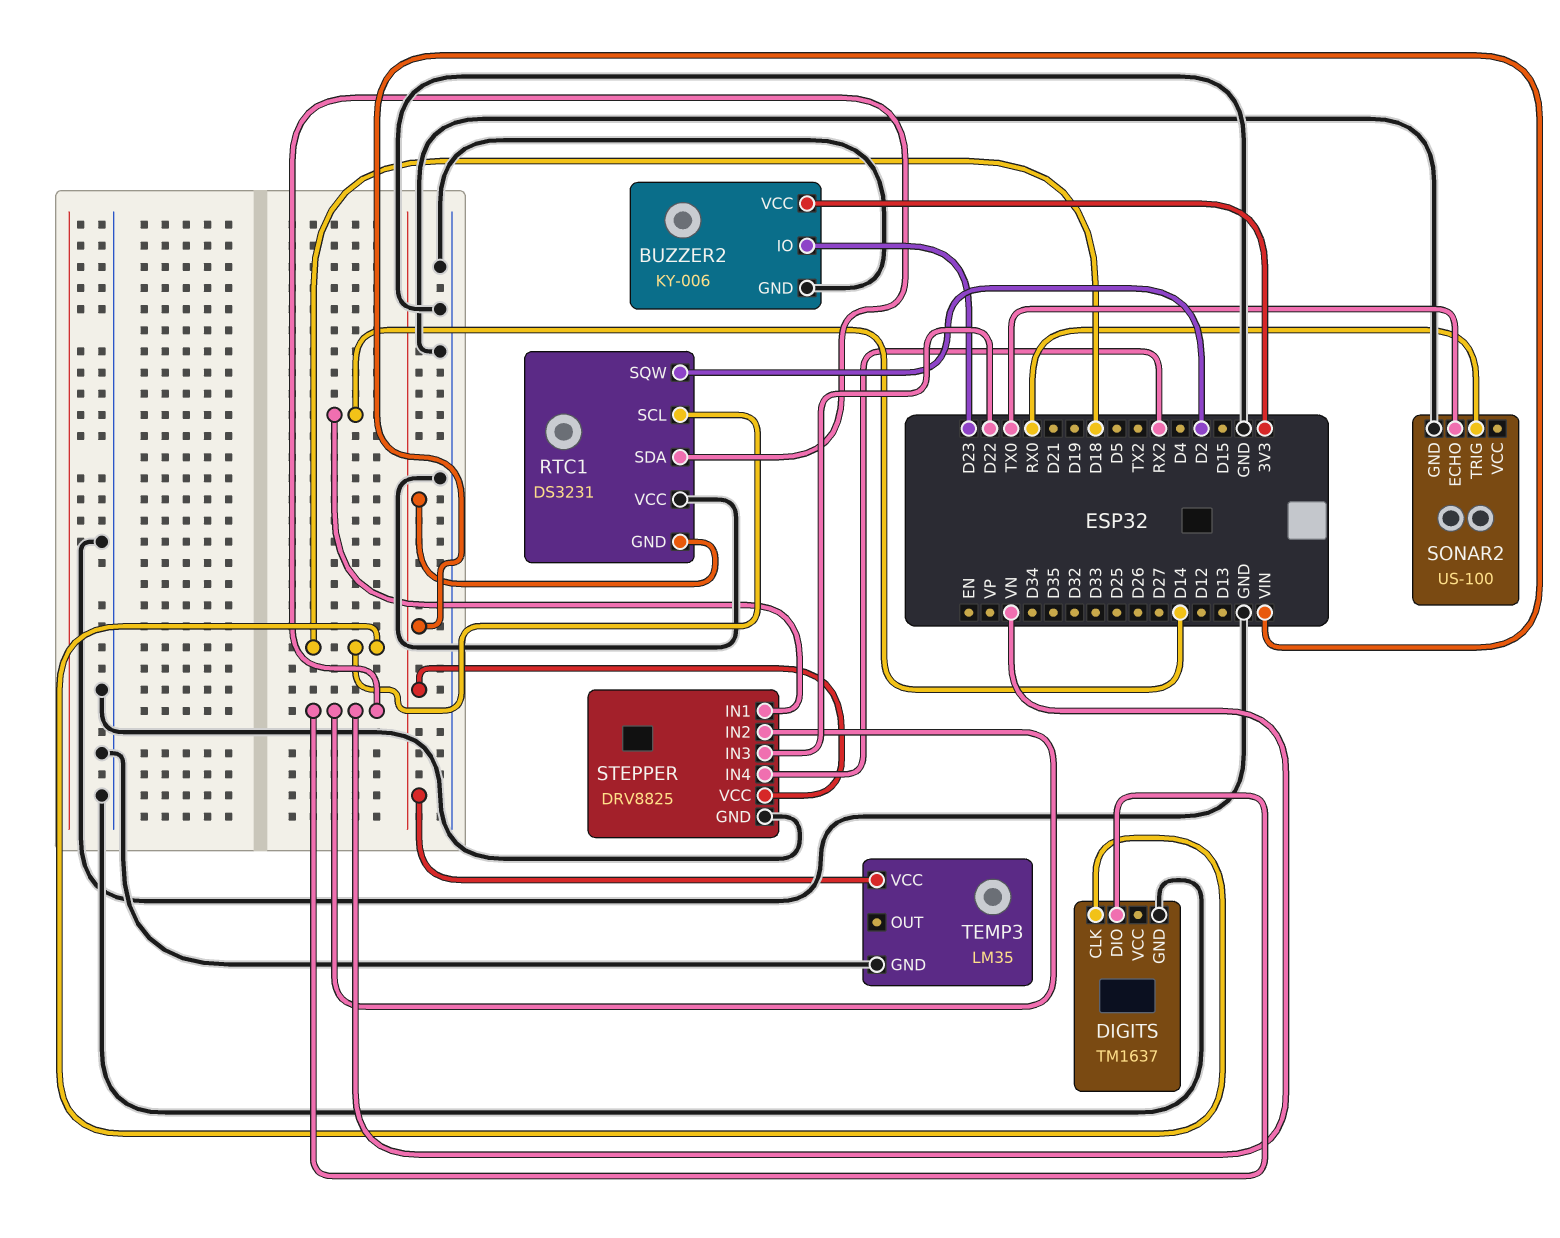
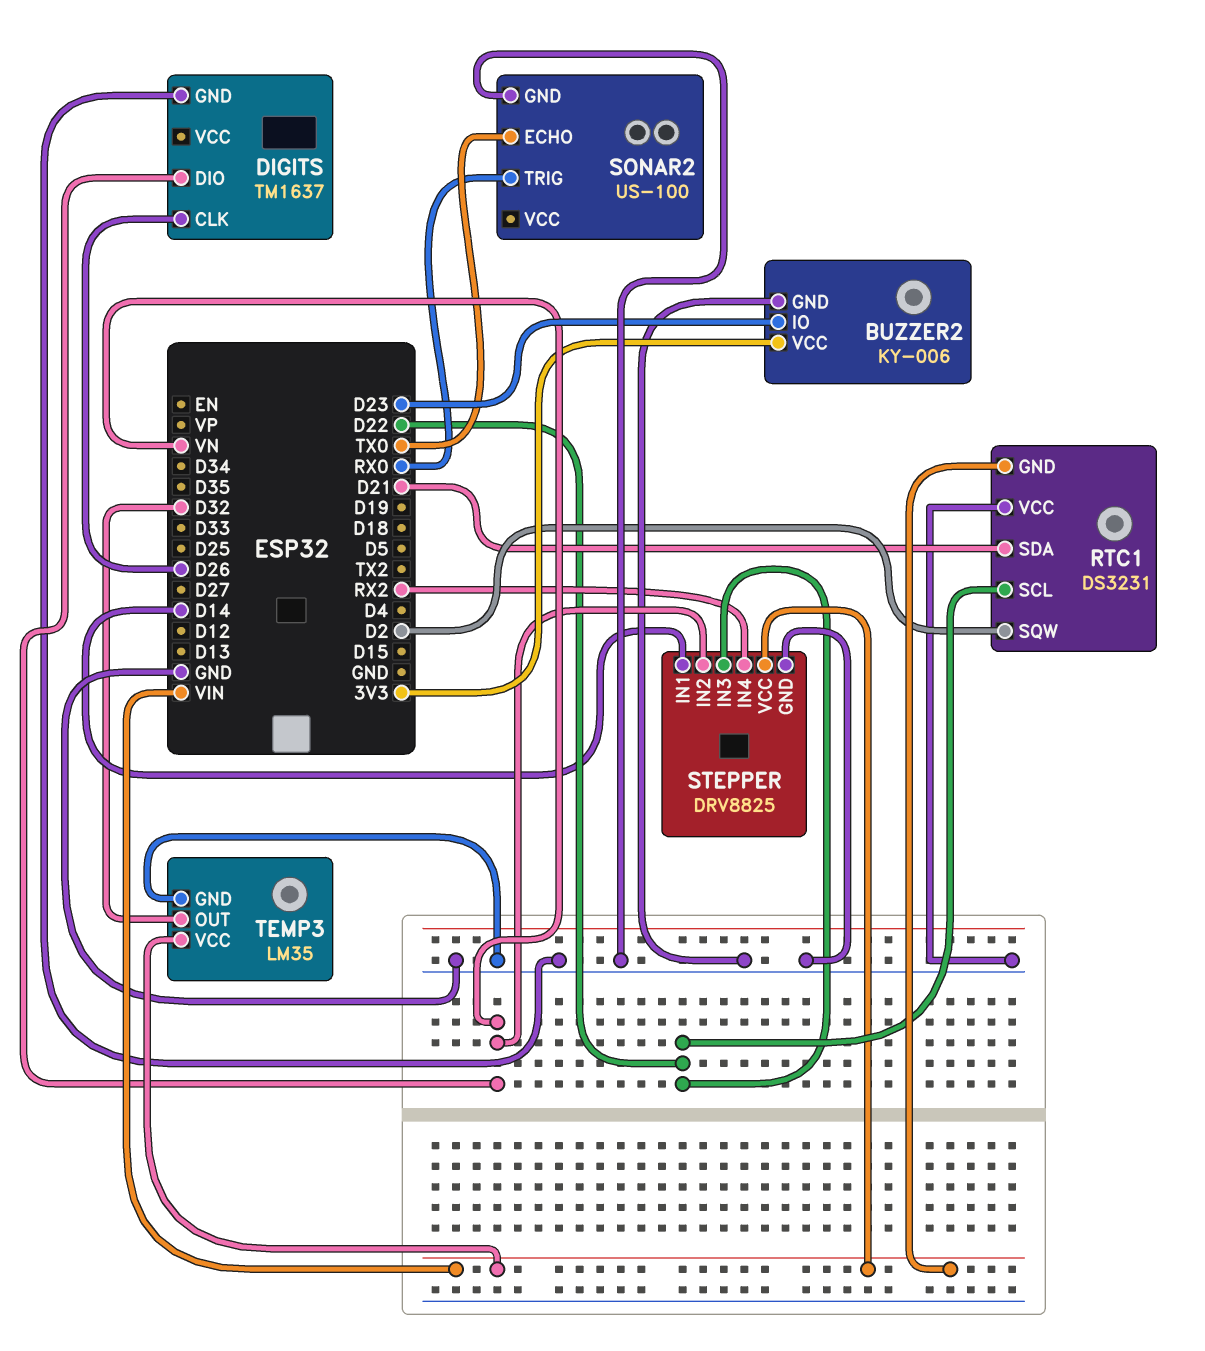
DIGITS pin CLK: D18 -> D26
RTC1 pin SCL: D18 -> D22
RTC1 pin SDA: VN -> D21
TEMP3 pin OUT: none -> D32

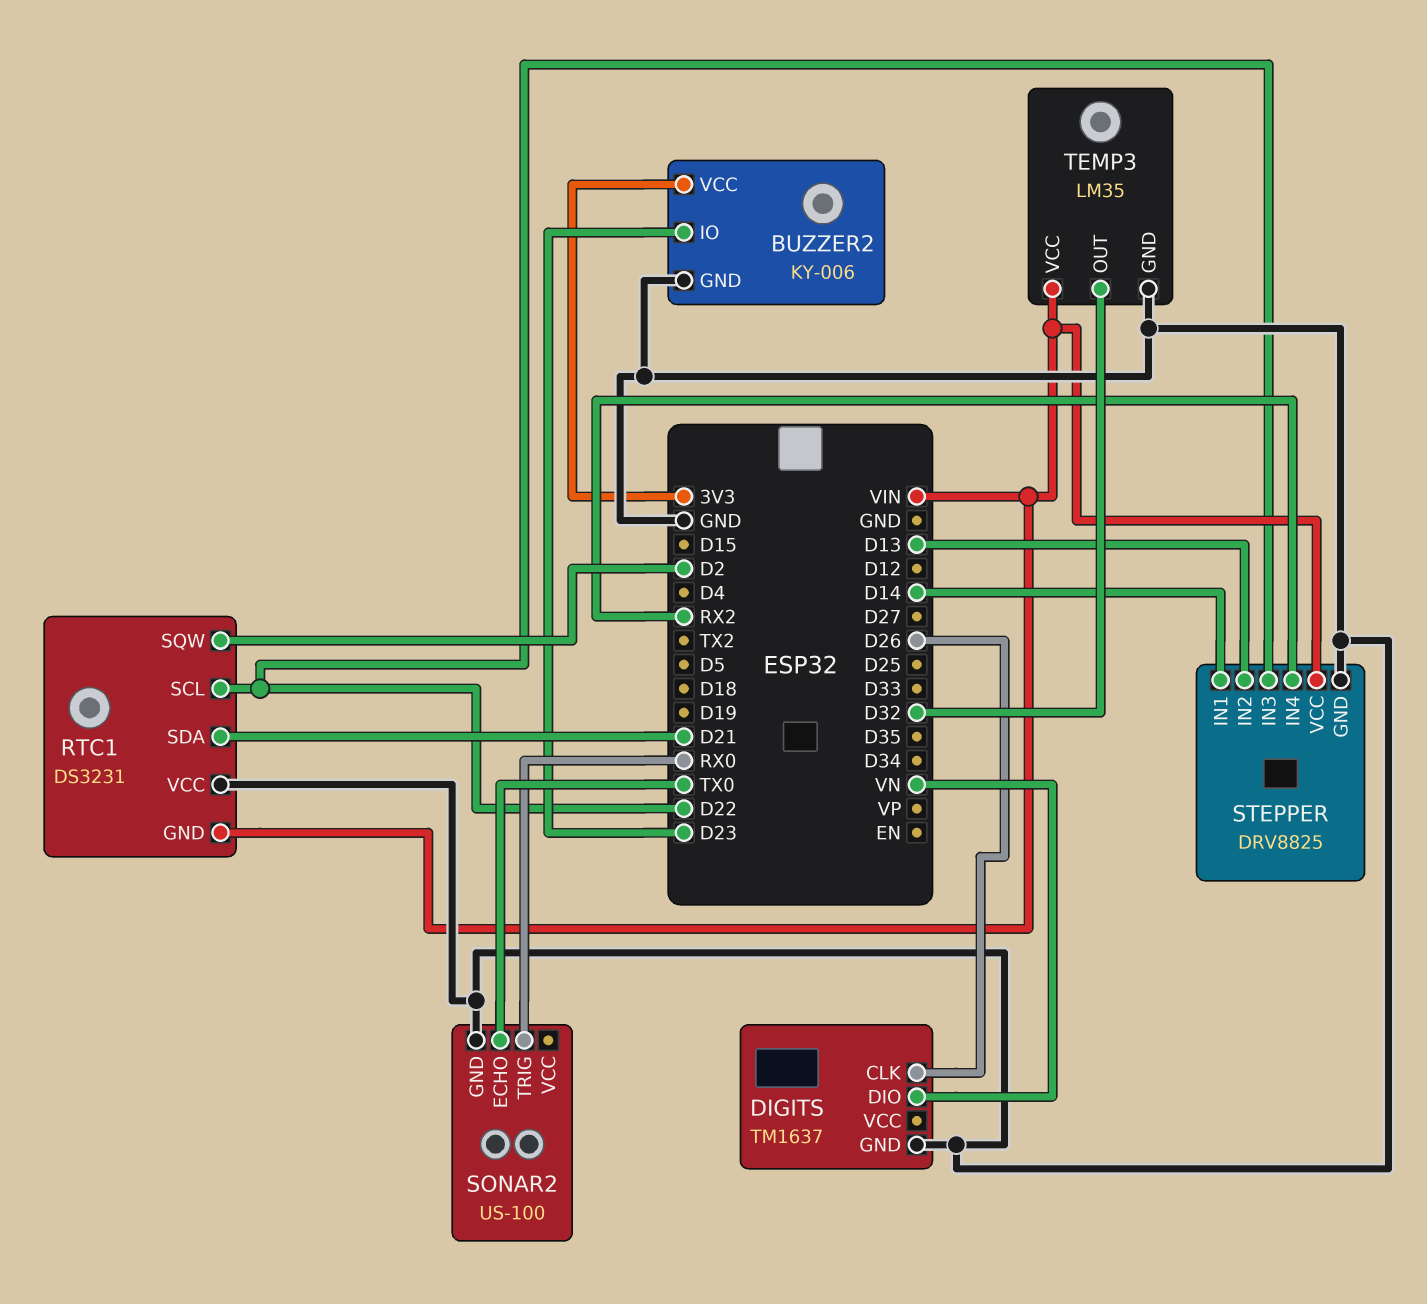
STEPPER pin IN2: VN -> D13

